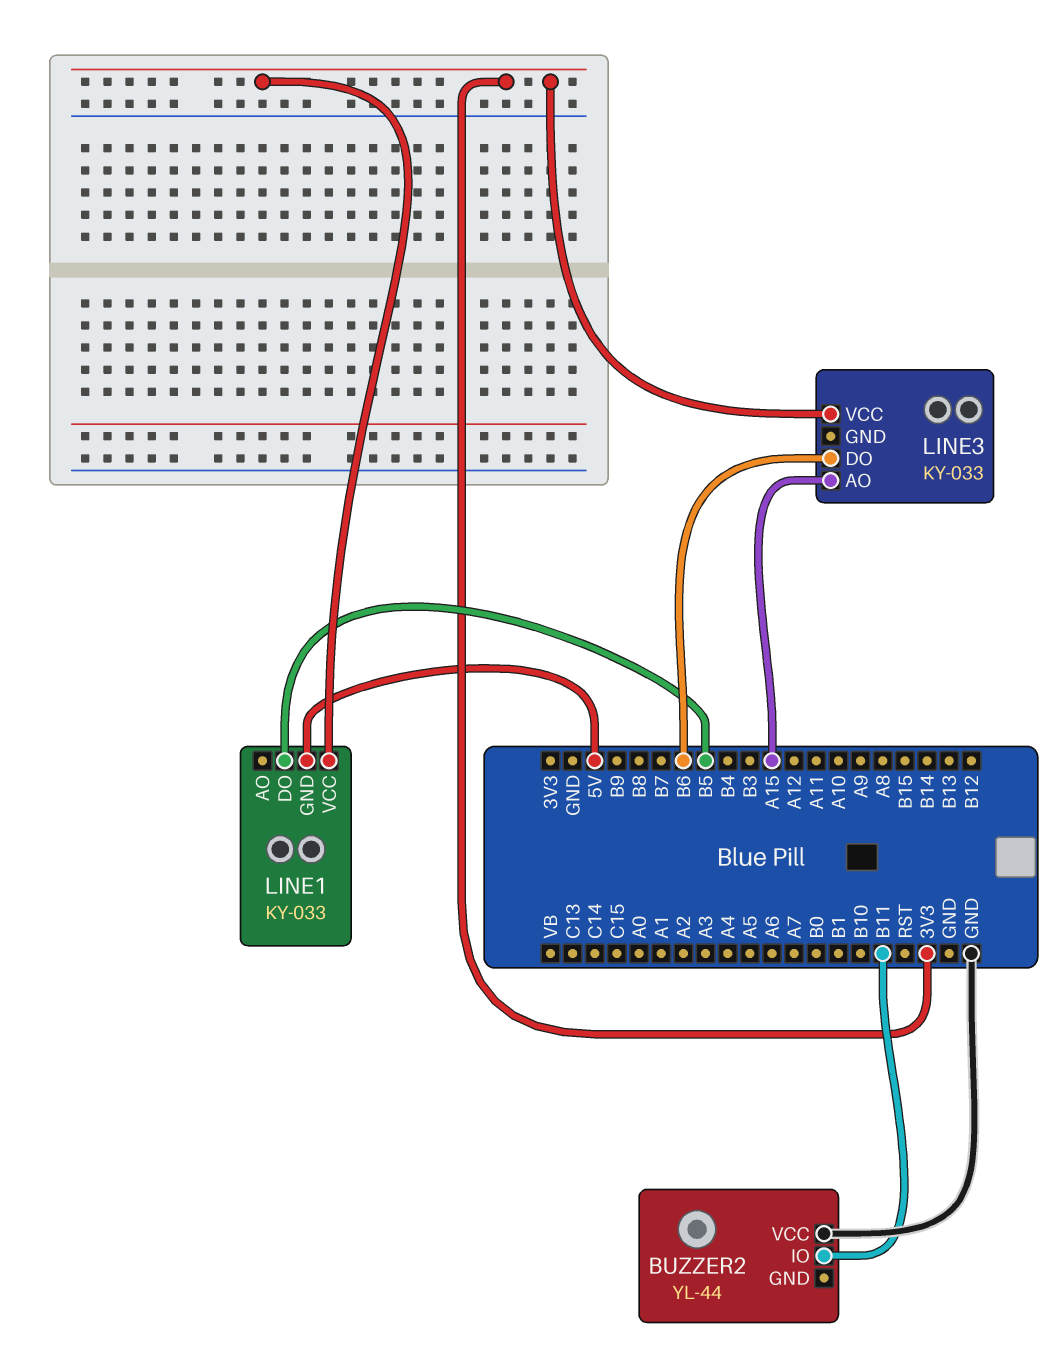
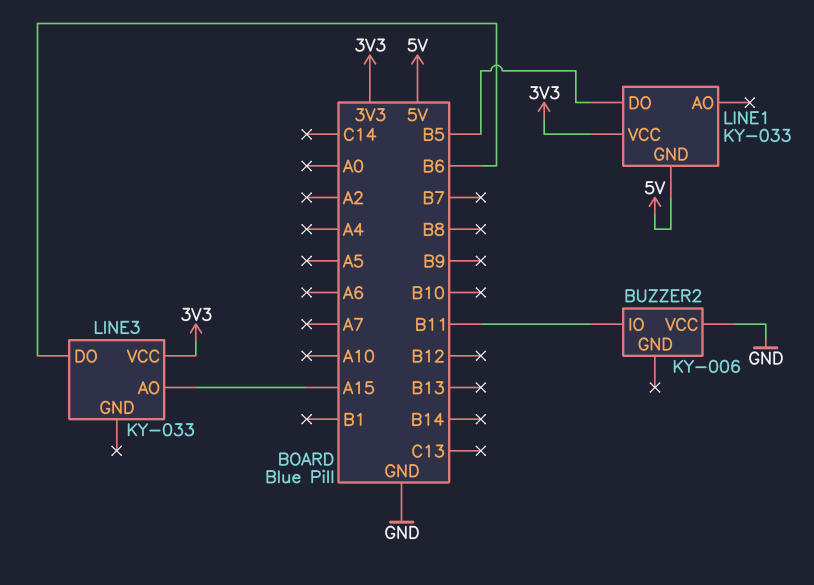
BUZZER2: YL-44 -> KY-006

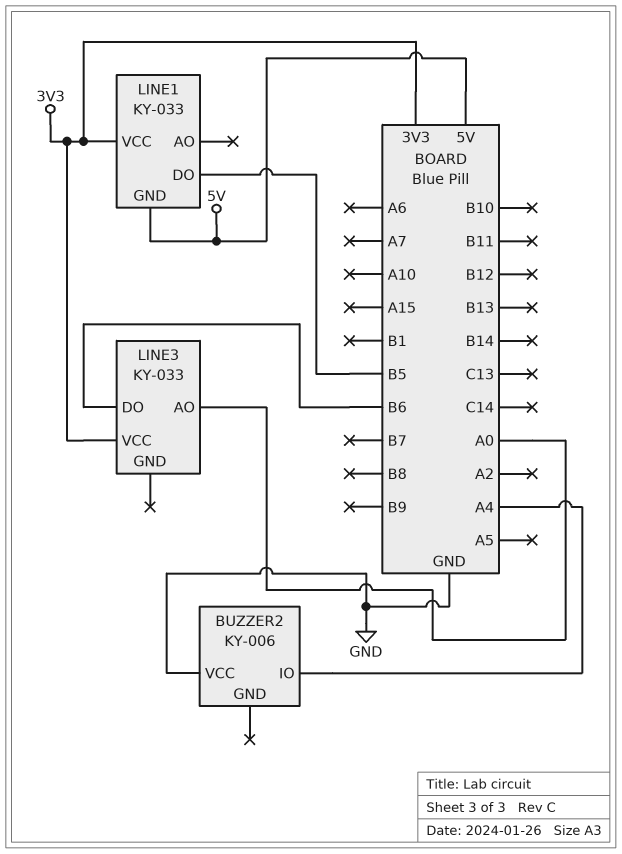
BUZZER2 pin IO: B11 -> A4
LINE3 pin AO: A15 -> A0

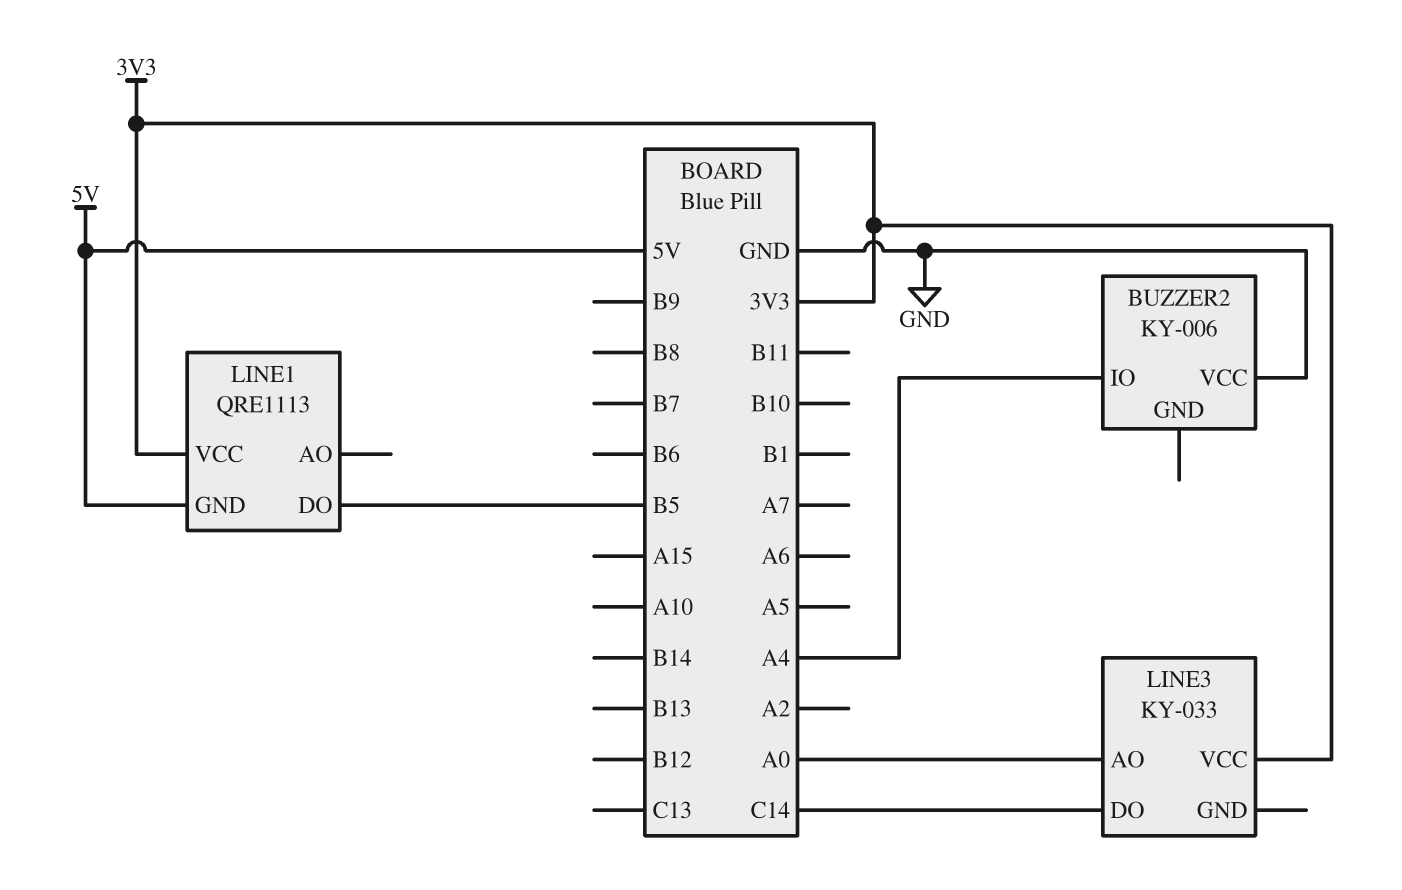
LINE1: KY-033 -> QRE1113
LINE3 pin DO: B6 -> C14

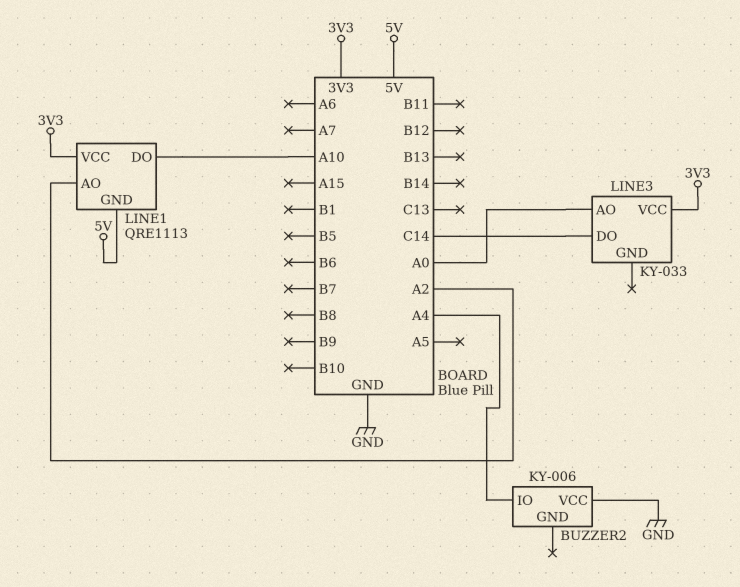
LINE1 pin AO: none -> A2
LINE1 pin DO: B5 -> A10

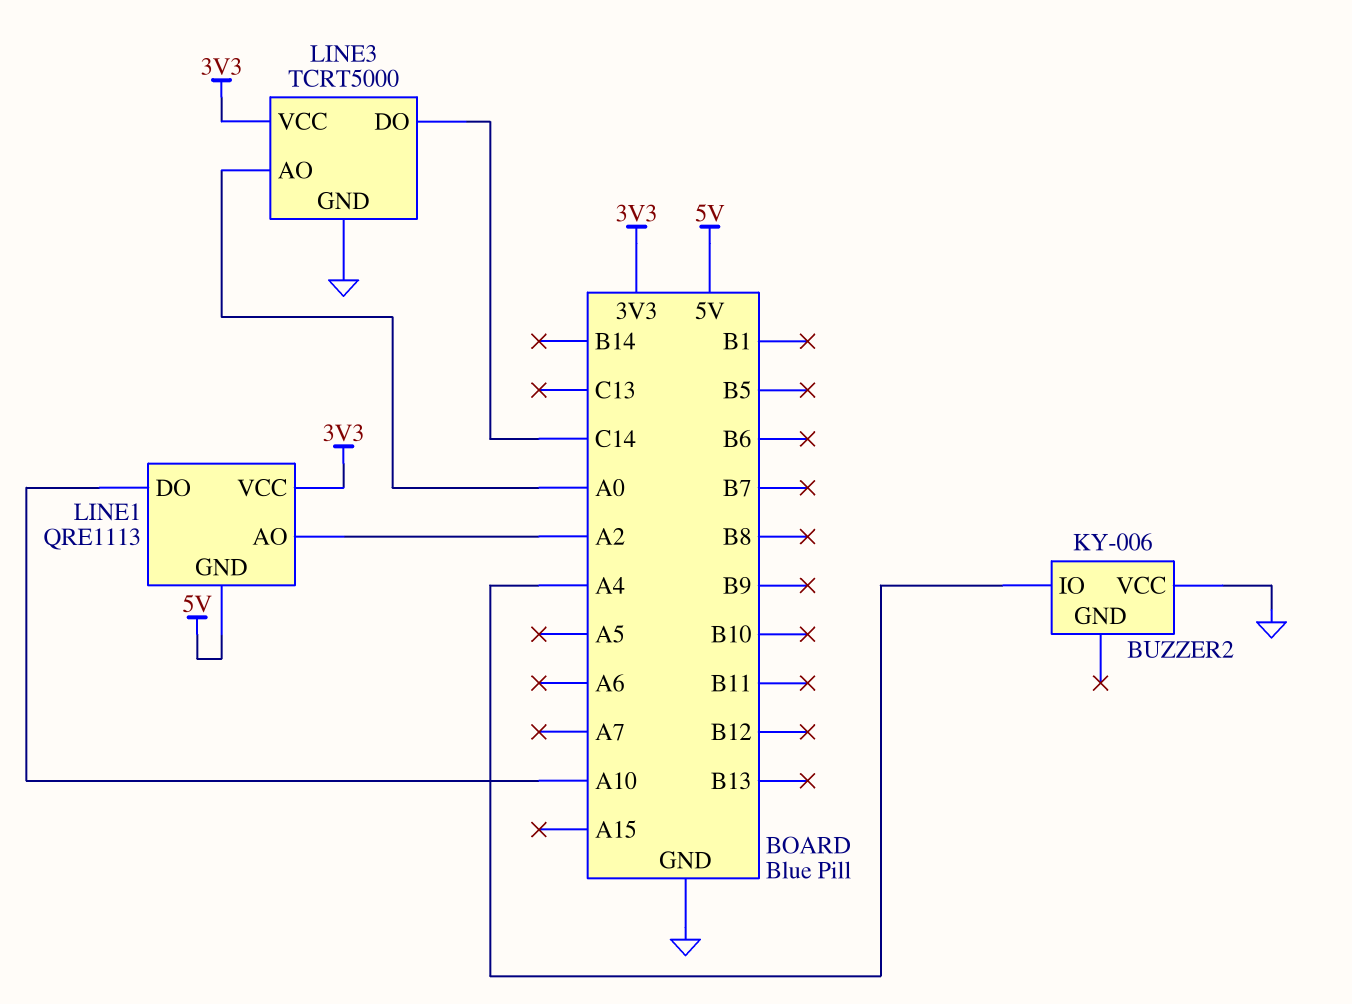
LINE3: KY-033 -> TCRT5000
LINE3 pin GND: none -> GND

